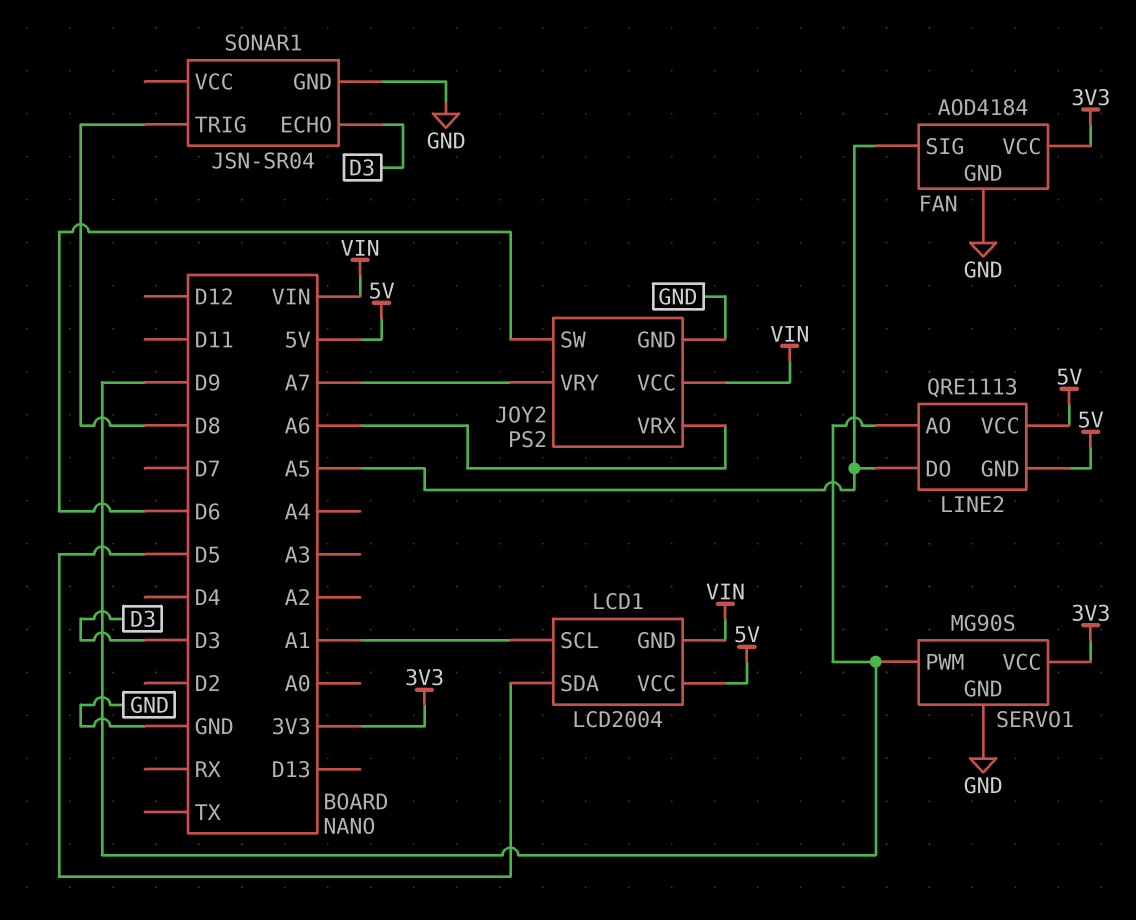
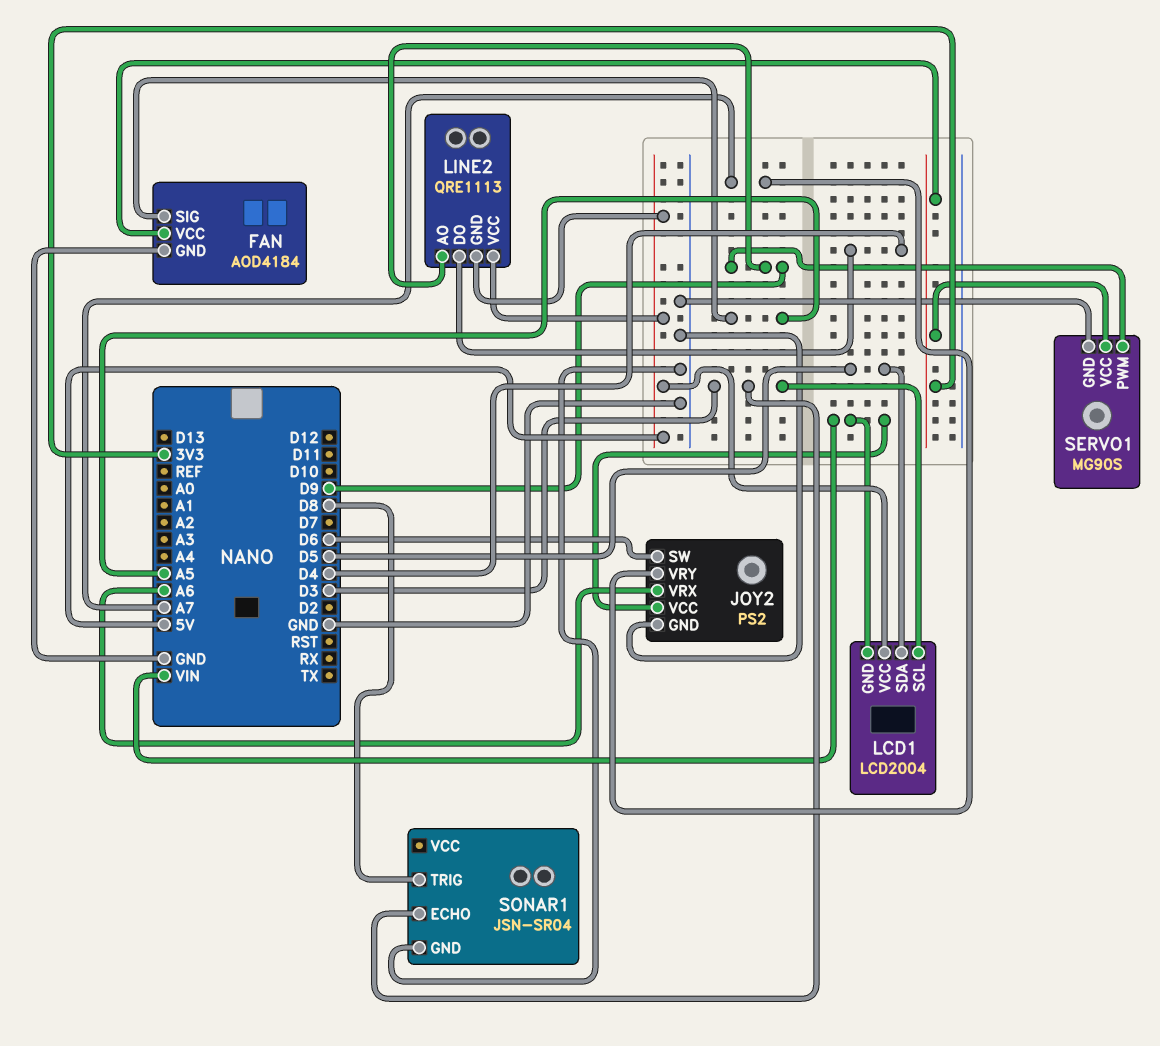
LCD1 pin SCL: A1 -> D3
LINE2 pin DO: A5 -> D4

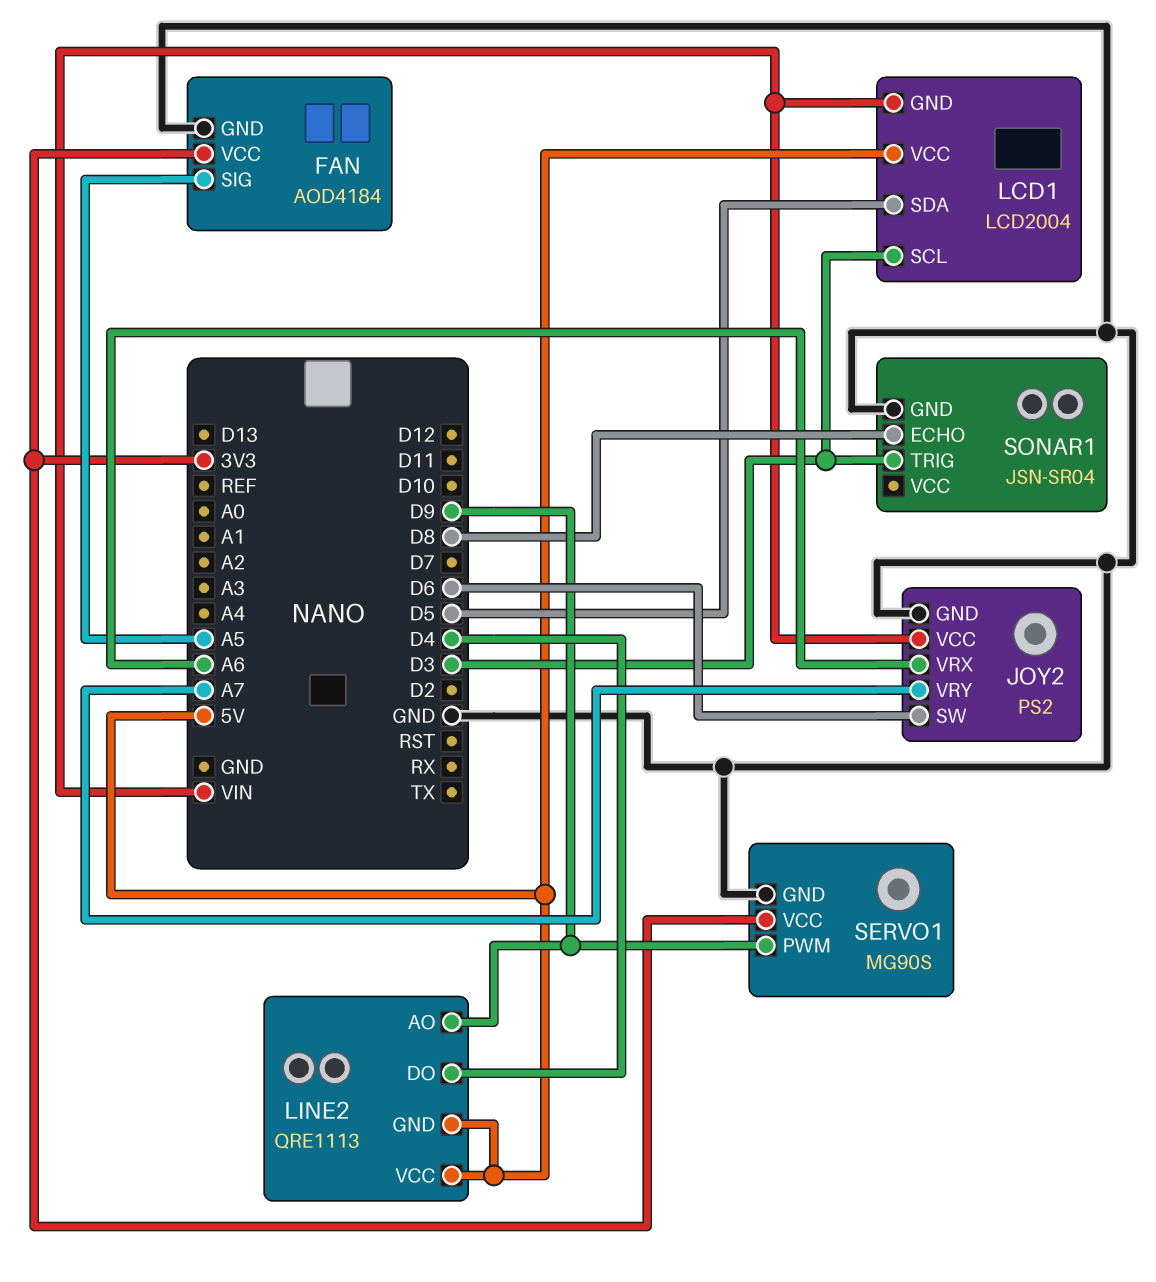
SONAR1 pin ECHO: D3 -> D8
SONAR1 pin TRIG: D8 -> D3

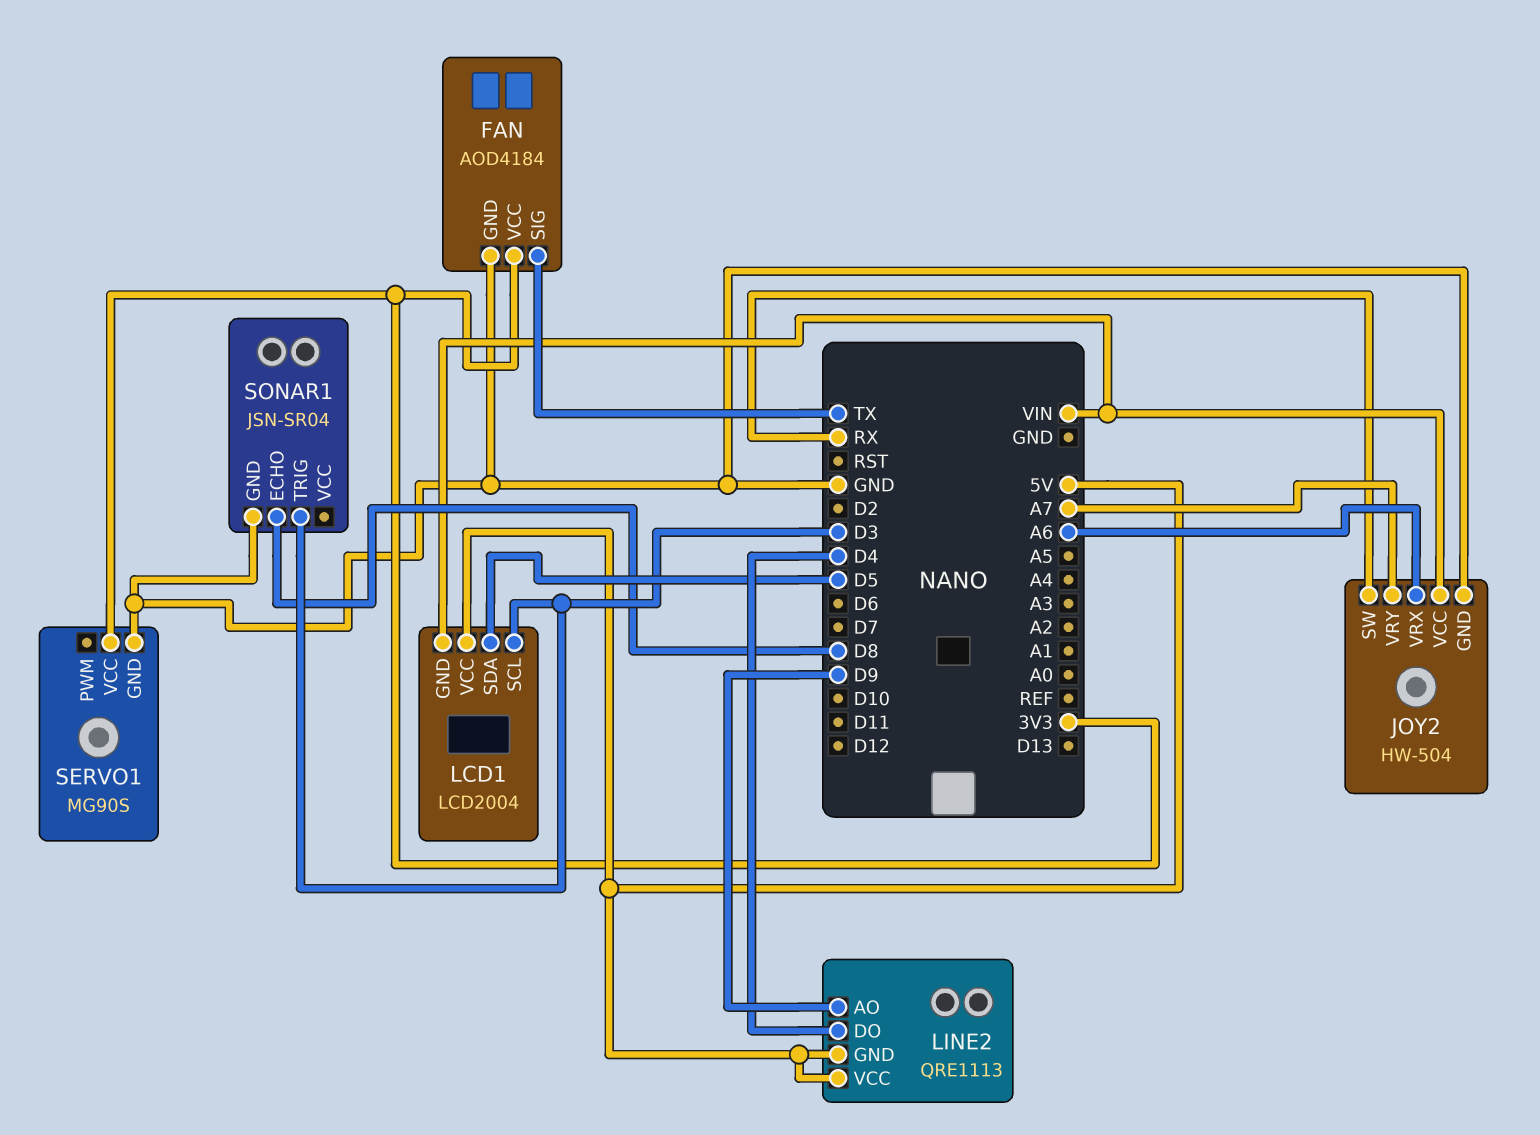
FAN pin SIG: A5 -> TX
JOY2: PS2 -> HW-504
JOY2 pin SW: D6 -> RX
SERVO1 pin PWM: D9 -> none

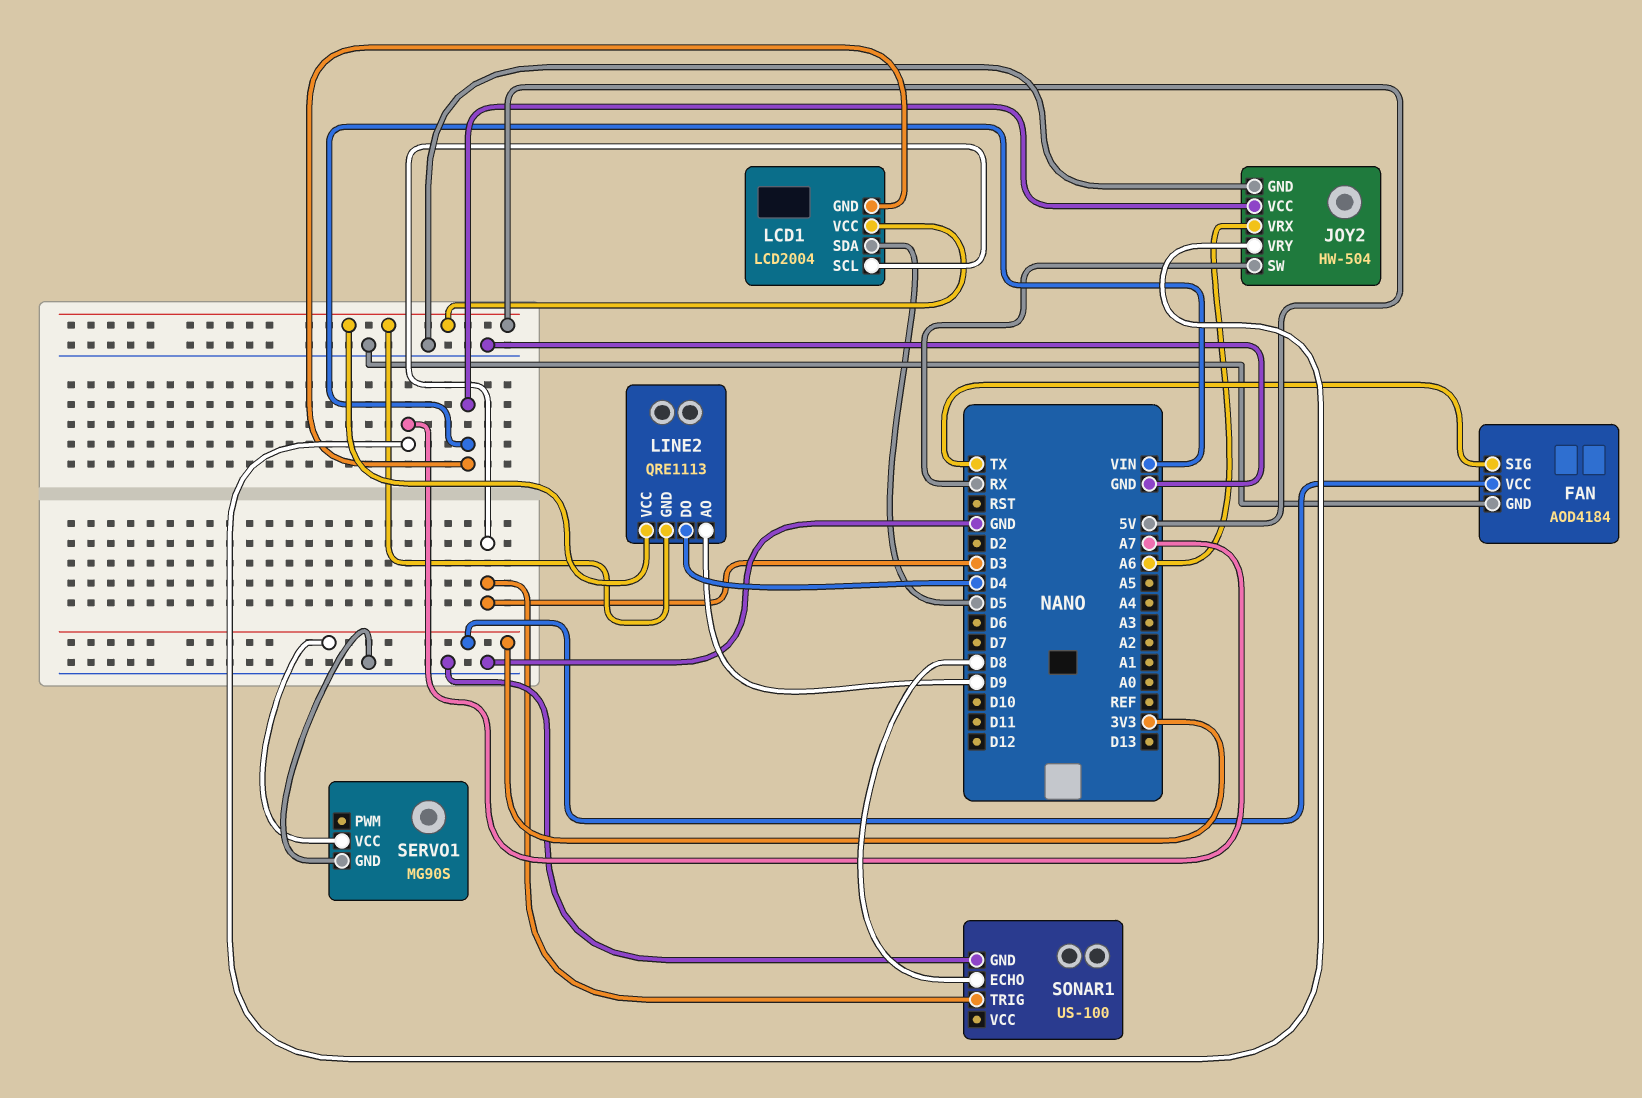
SONAR1: JSN-SR04 -> US-100

